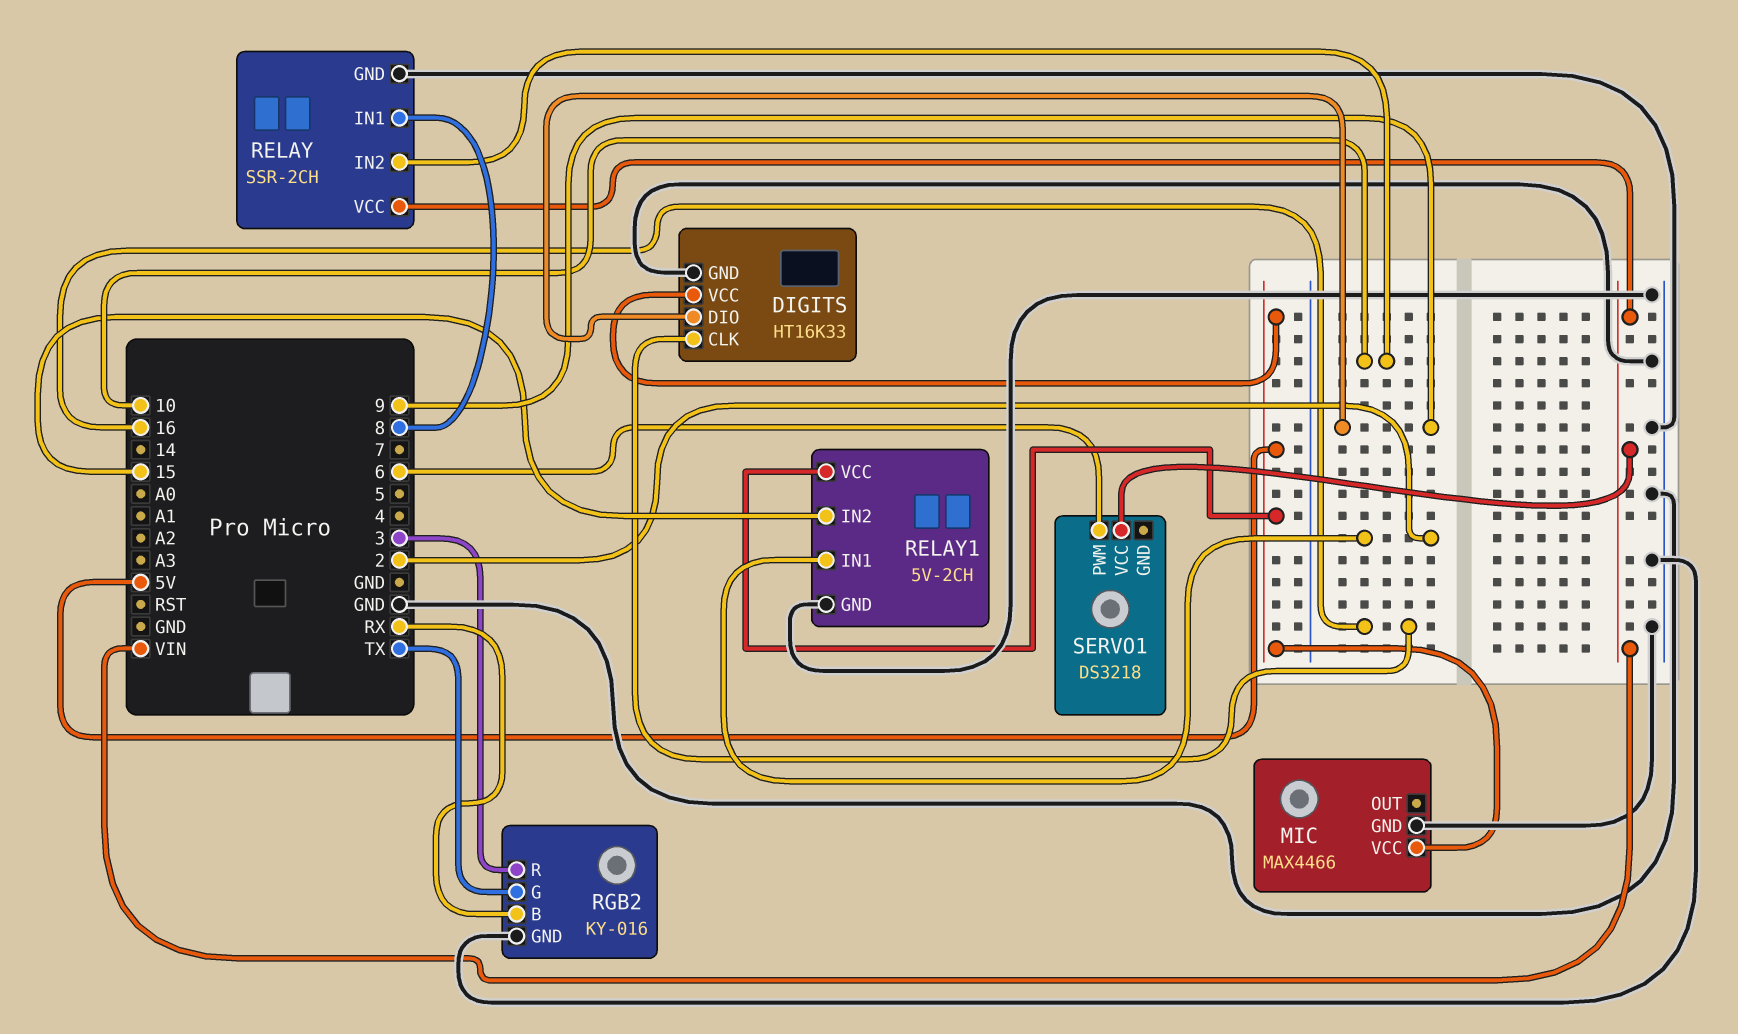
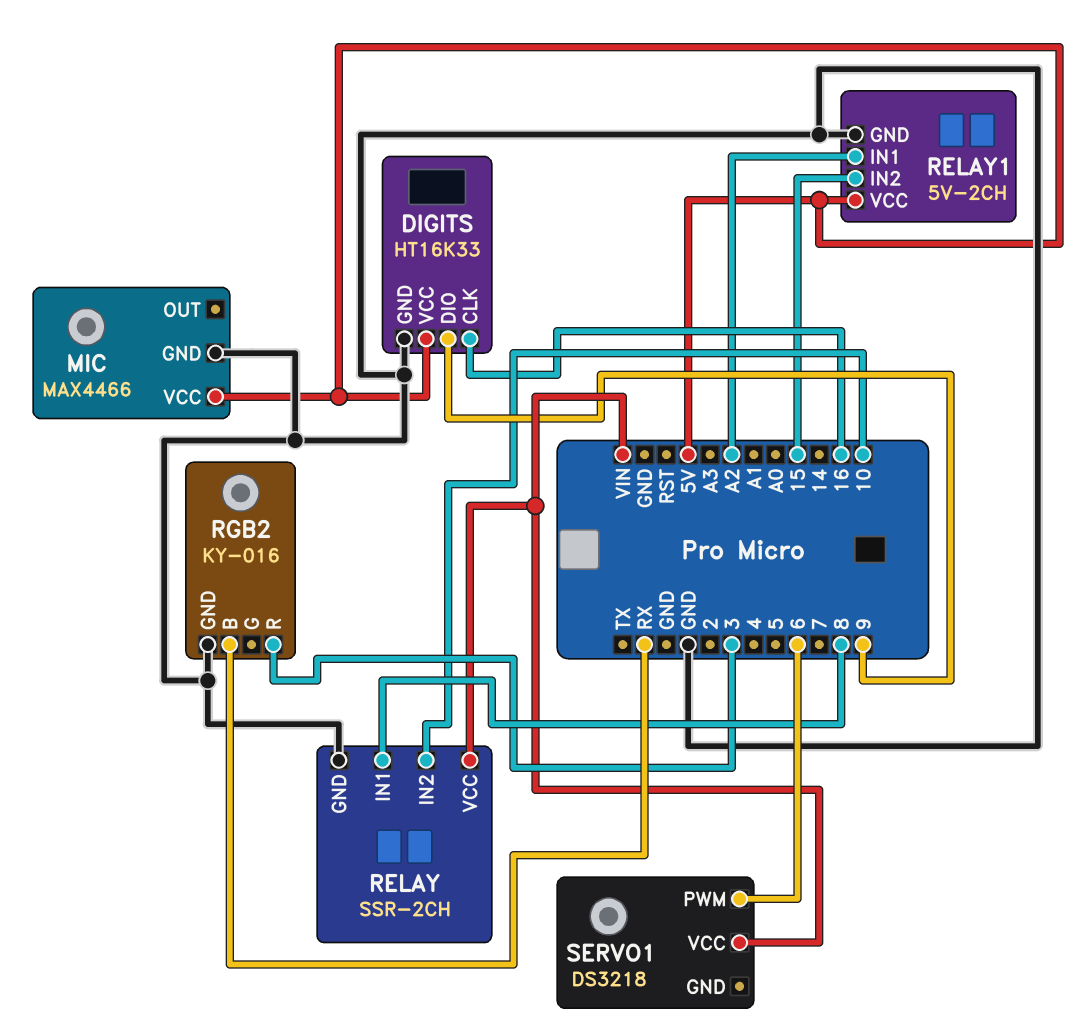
RELAY1 pin IN1: 2 -> A2
RGB2 pin G: TX -> none

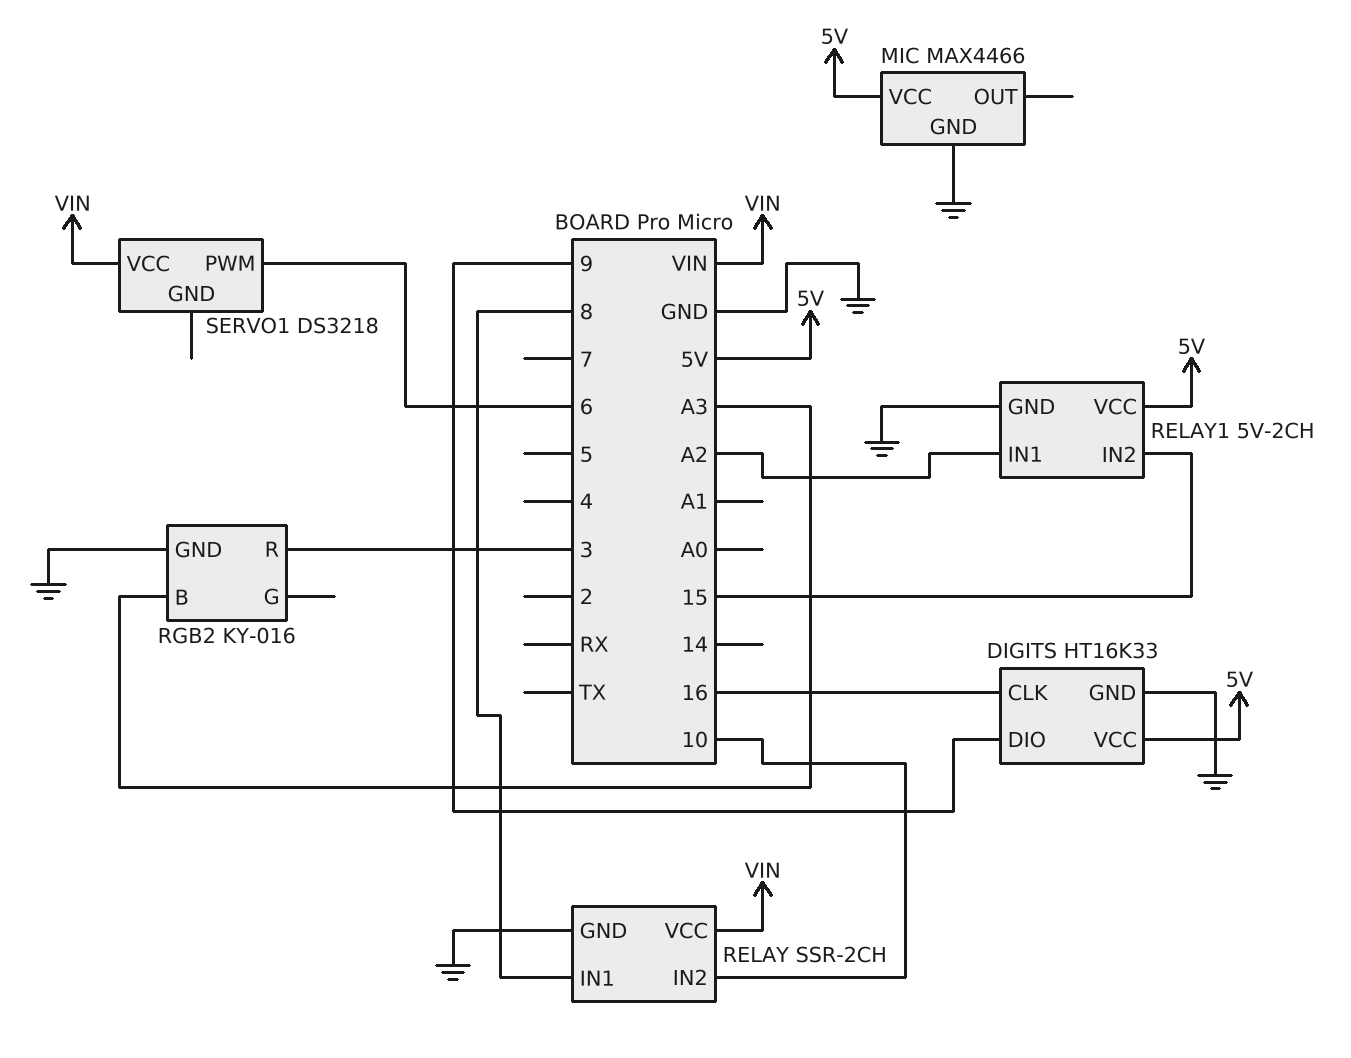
RGB2 pin B: RX -> A3

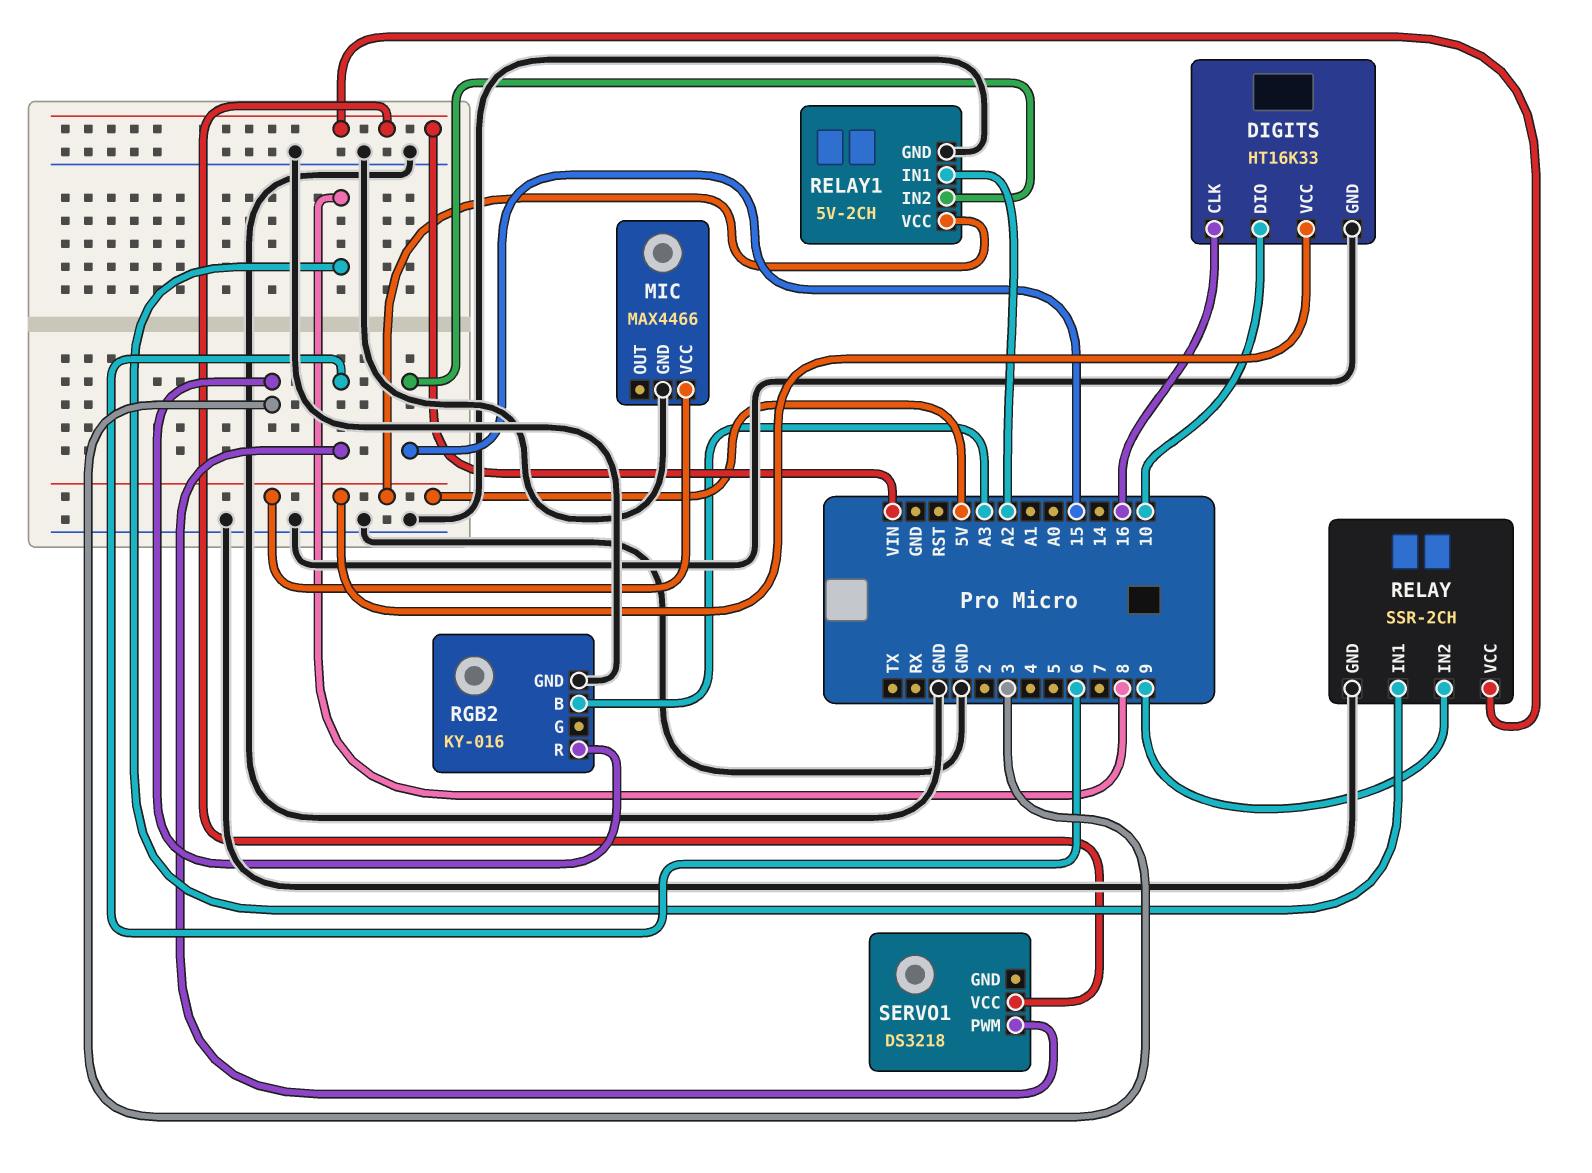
DIGITS pin DIO: 9 -> 10
RELAY pin IN2: 10 -> 9

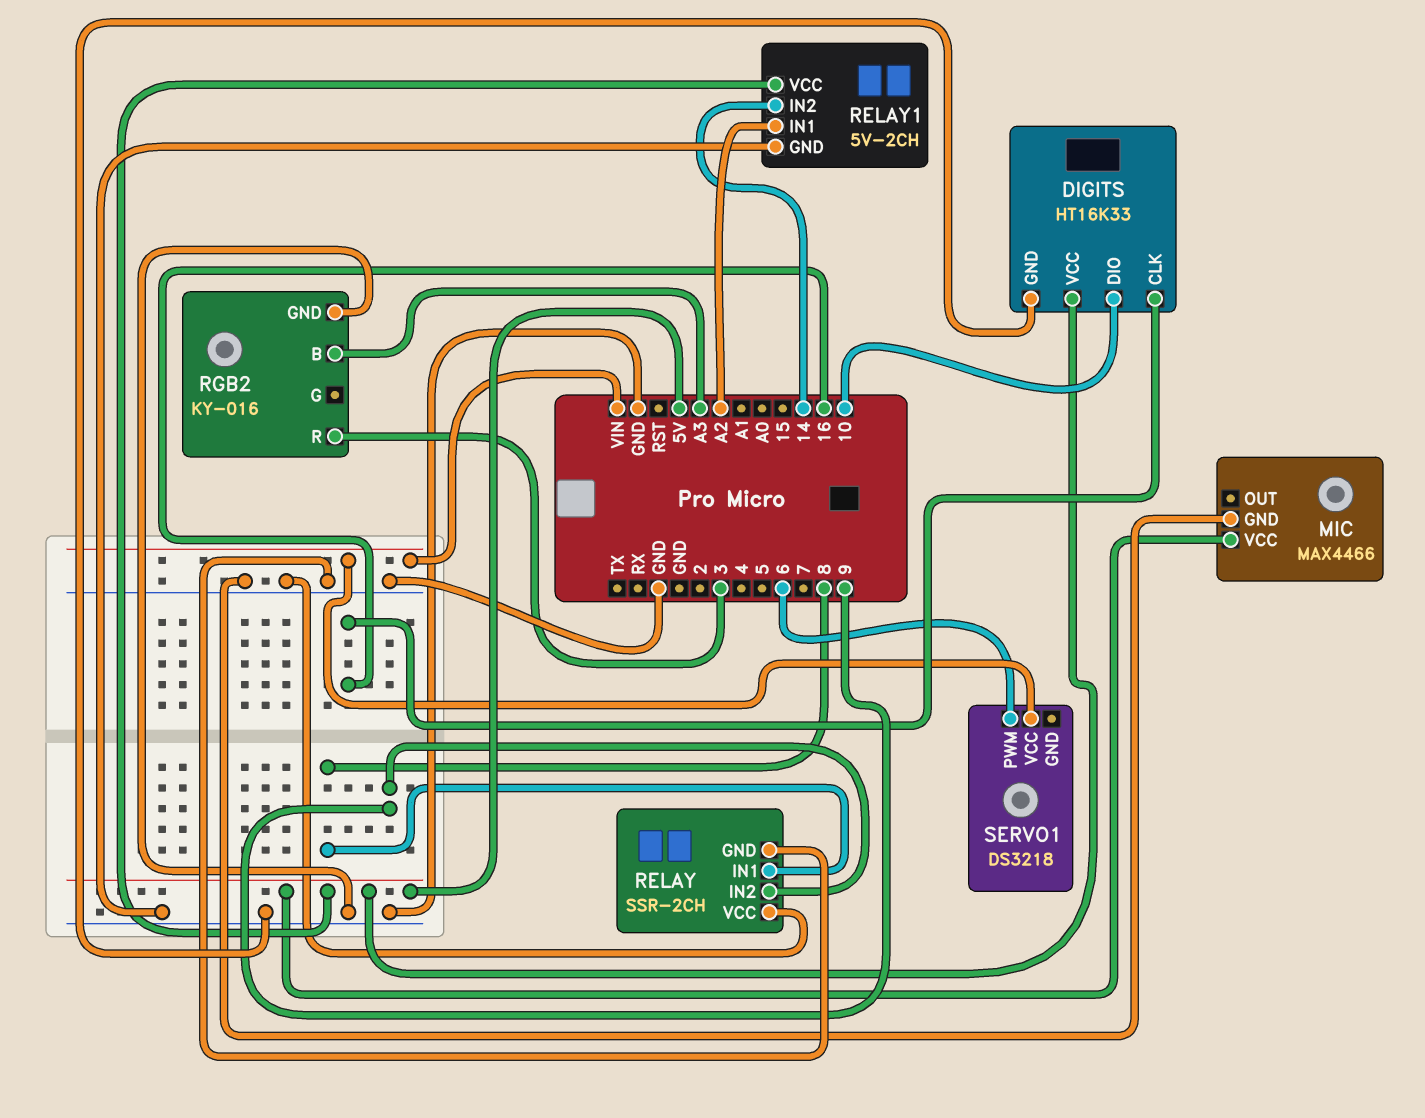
RELAY pin VCC: VIN -> GND
RELAY1 pin IN2: 15 -> 14

